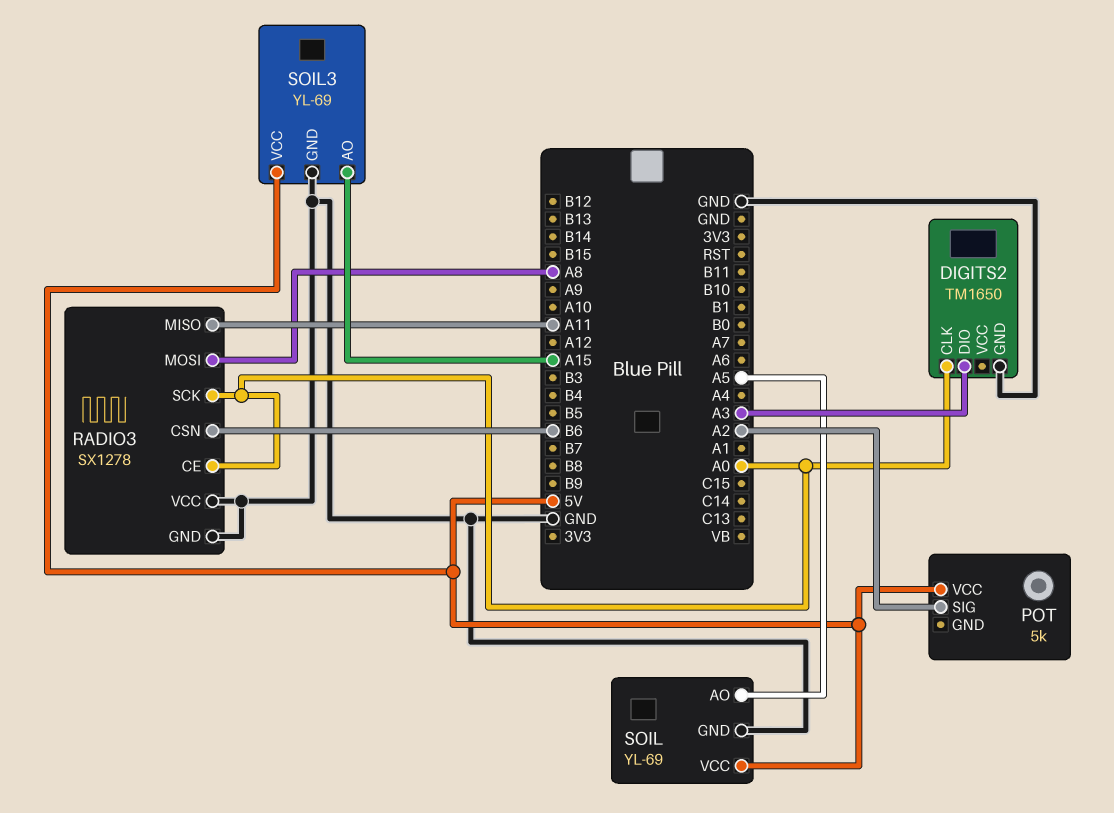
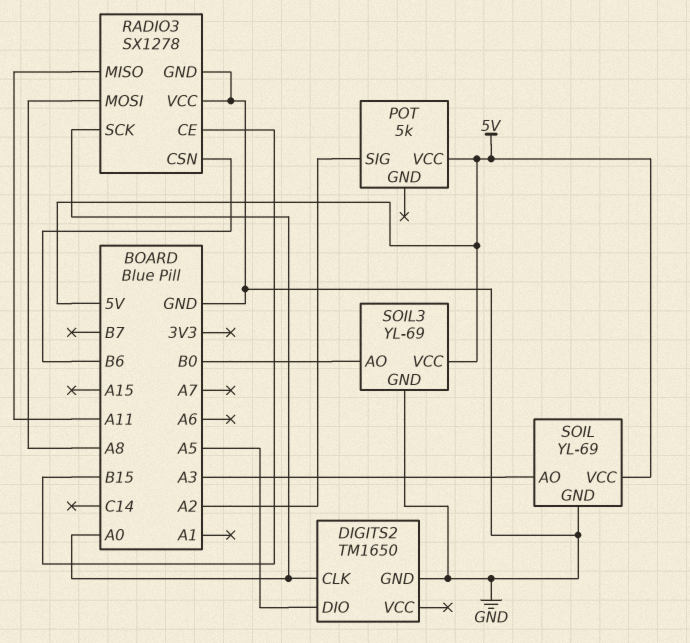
DIGITS2 pin DIO: A3 -> A5
RADIO3 pin CE: A0 -> B15
SOIL pin AO: A5 -> A3
SOIL3 pin AO: A15 -> B0

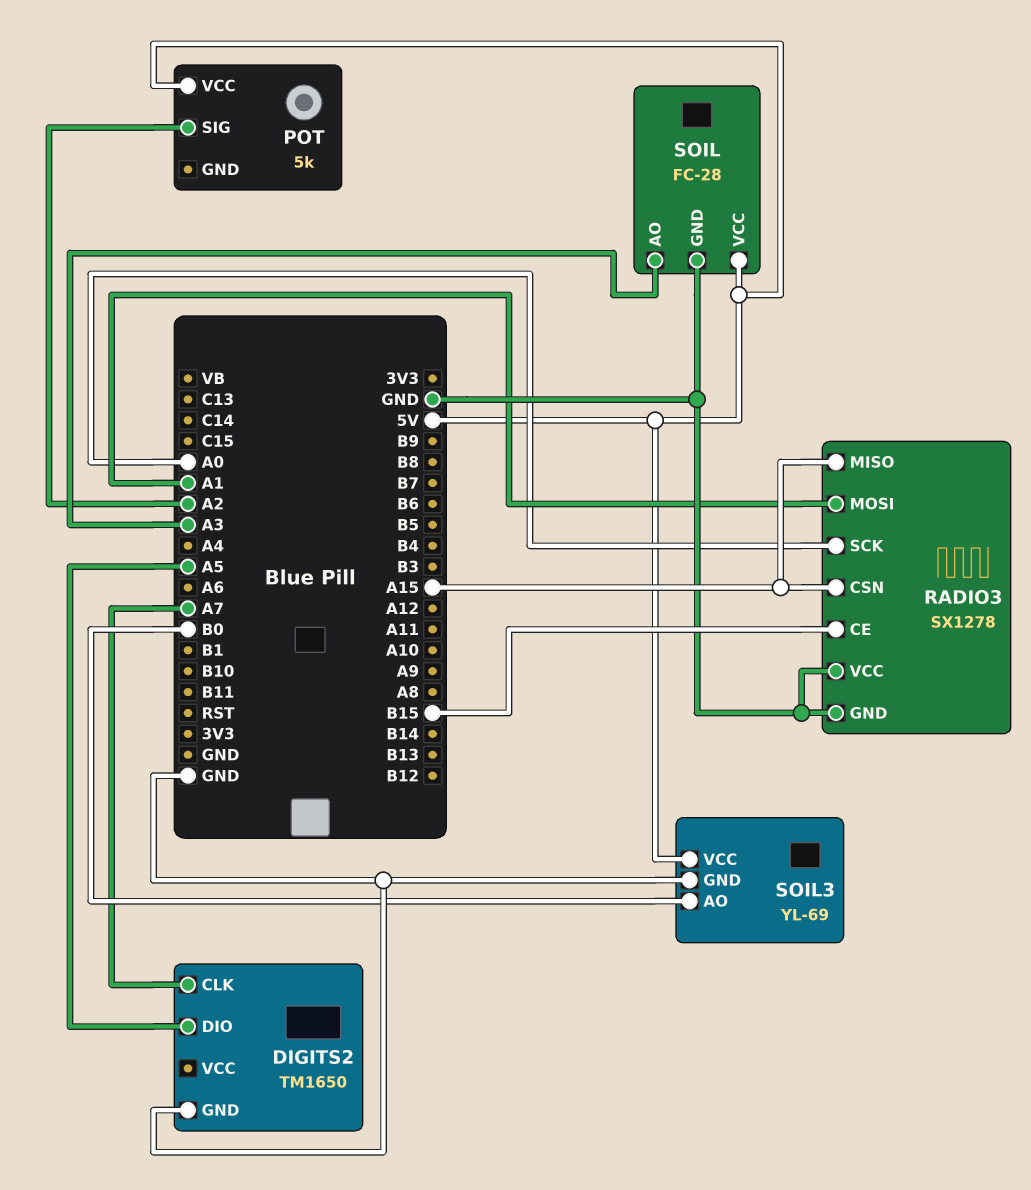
DIGITS2 pin CLK: A0 -> A7
RADIO3 pin CSN: B6 -> A15
RADIO3 pin MISO: A11 -> A15
RADIO3 pin MOSI: A8 -> A1
SOIL: YL-69 -> FC-28

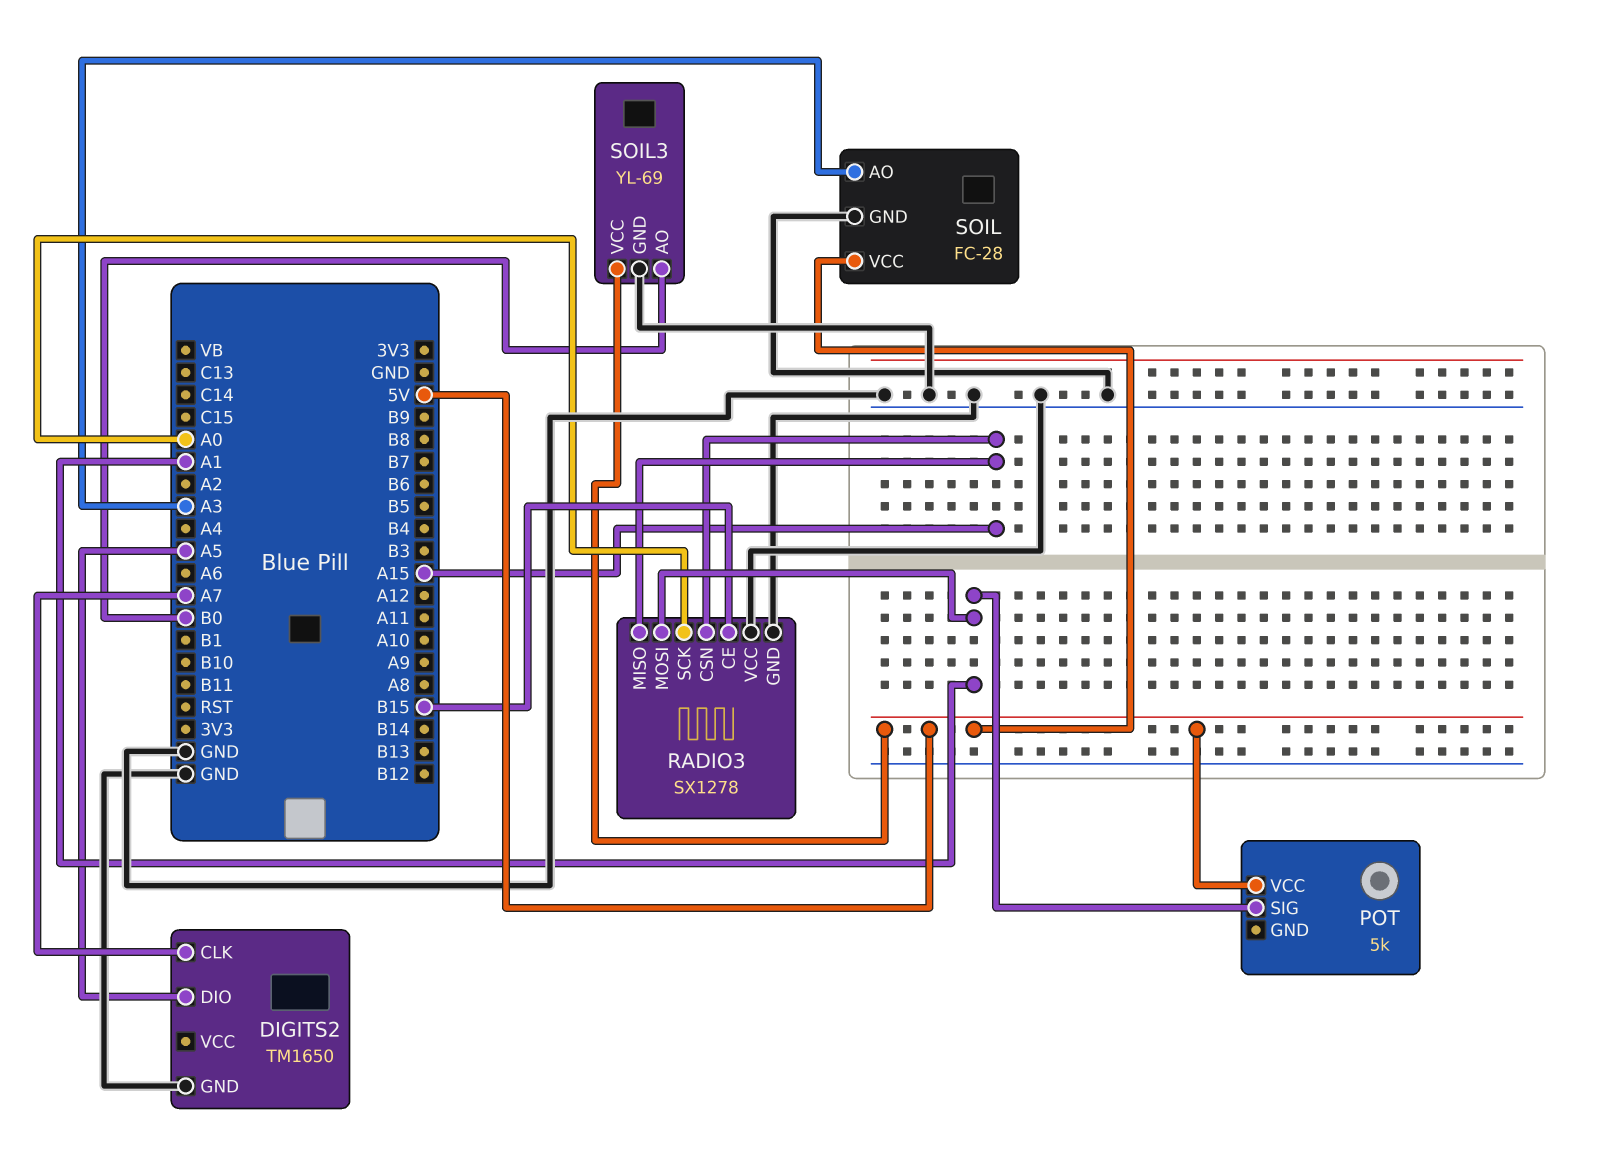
POT pin SIG: A2 -> A1

